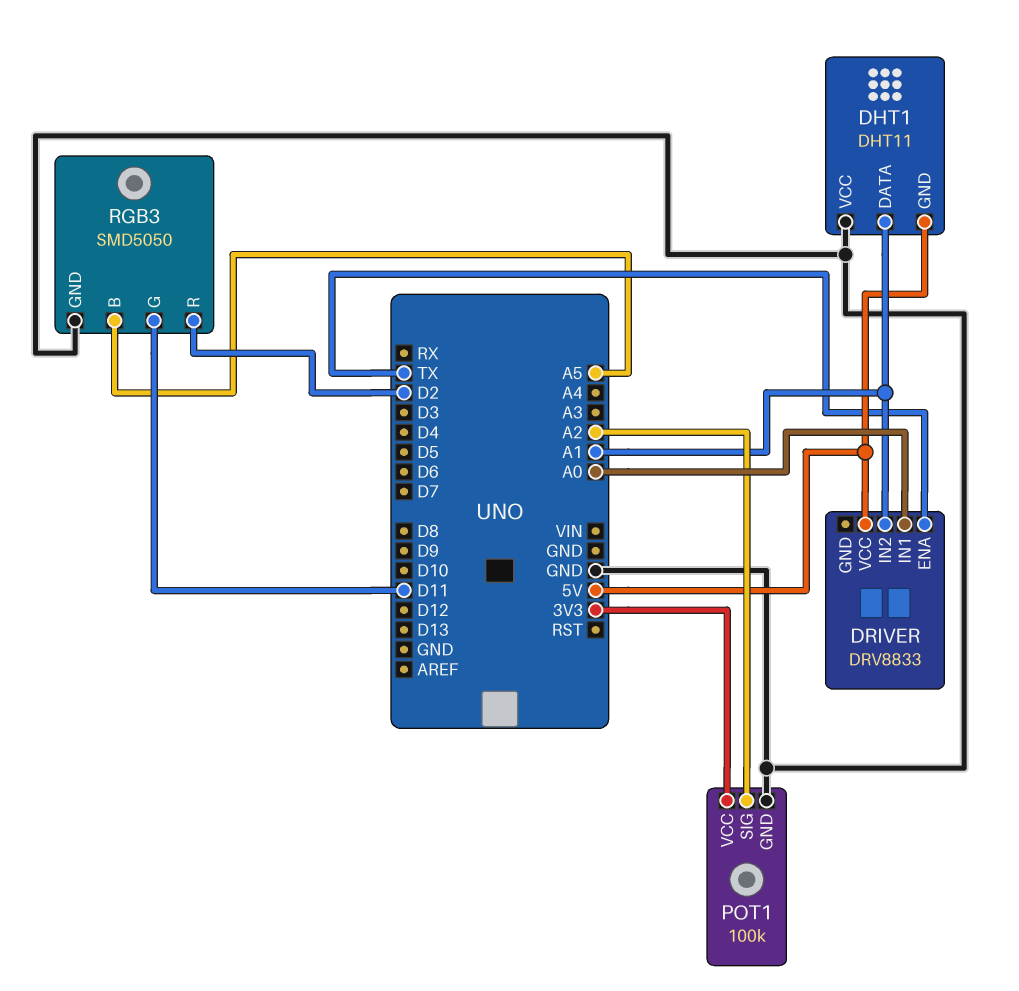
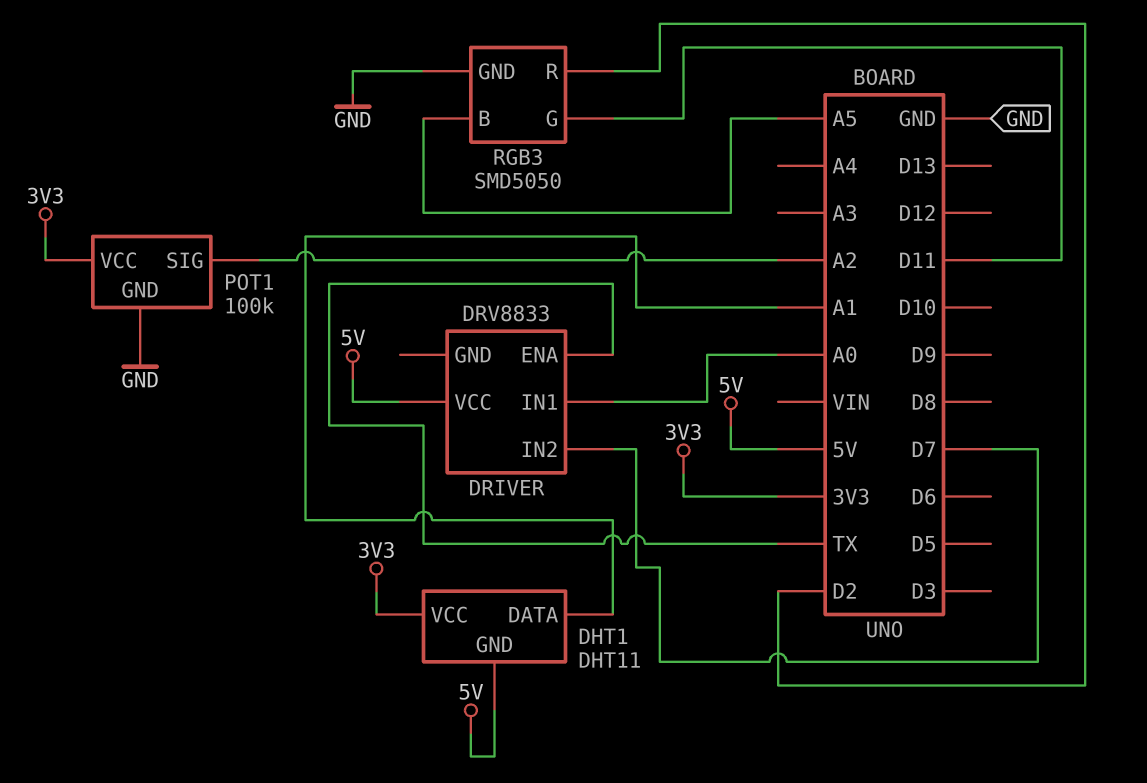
DHT1 pin VCC: GND -> 3V3
DRIVER pin IN2: A1 -> D7

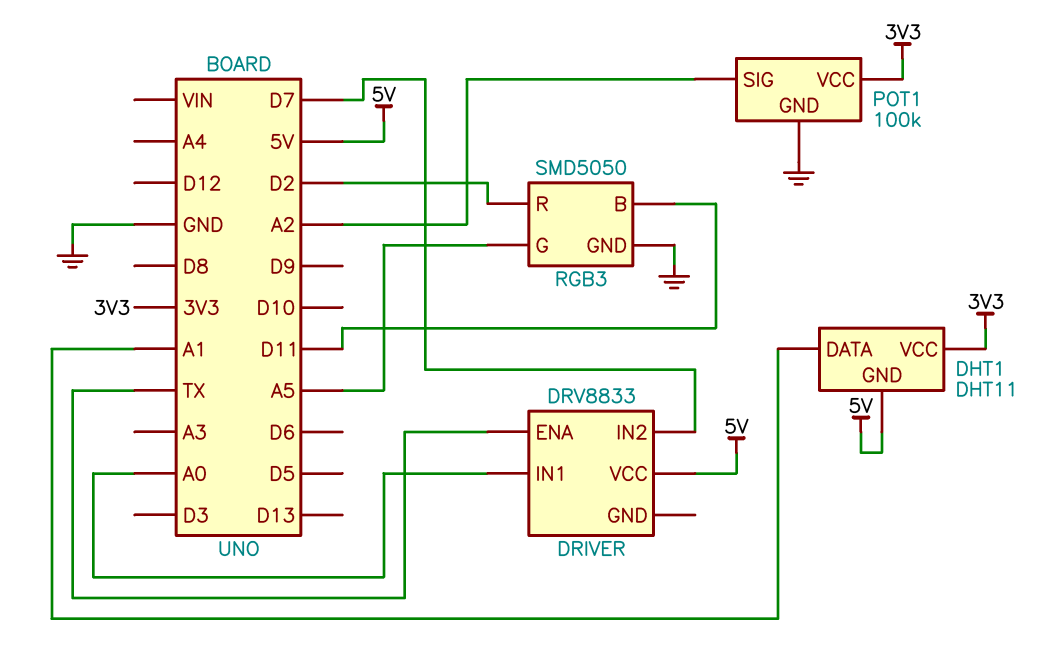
RGB3 pin B: A5 -> D11
RGB3 pin G: D11 -> A5

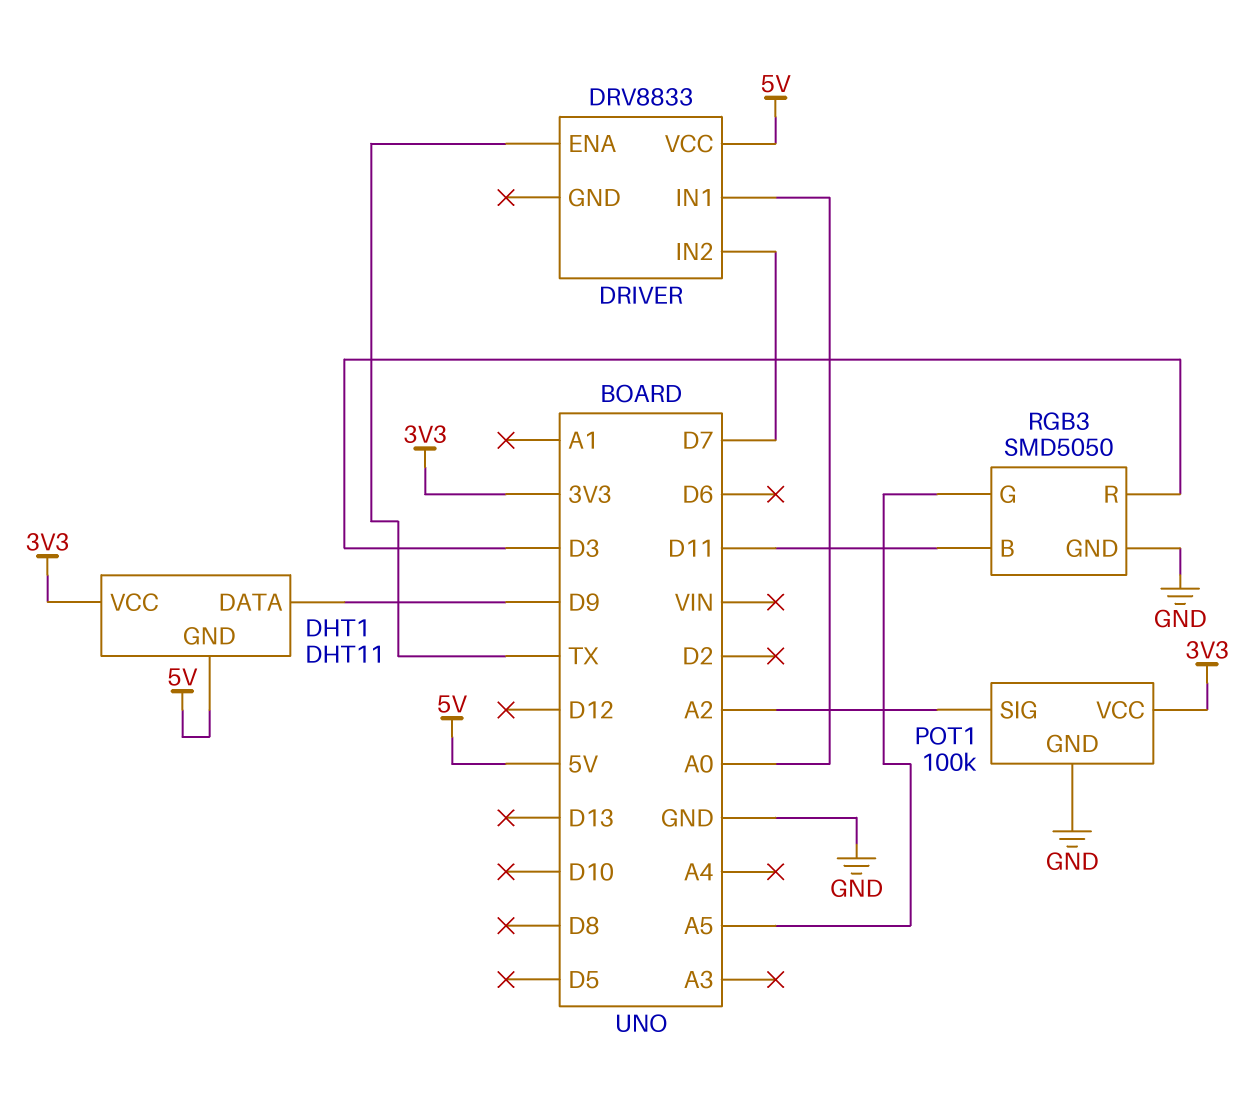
DHT1 pin DATA: A1 -> D9
RGB3 pin R: D2 -> D3

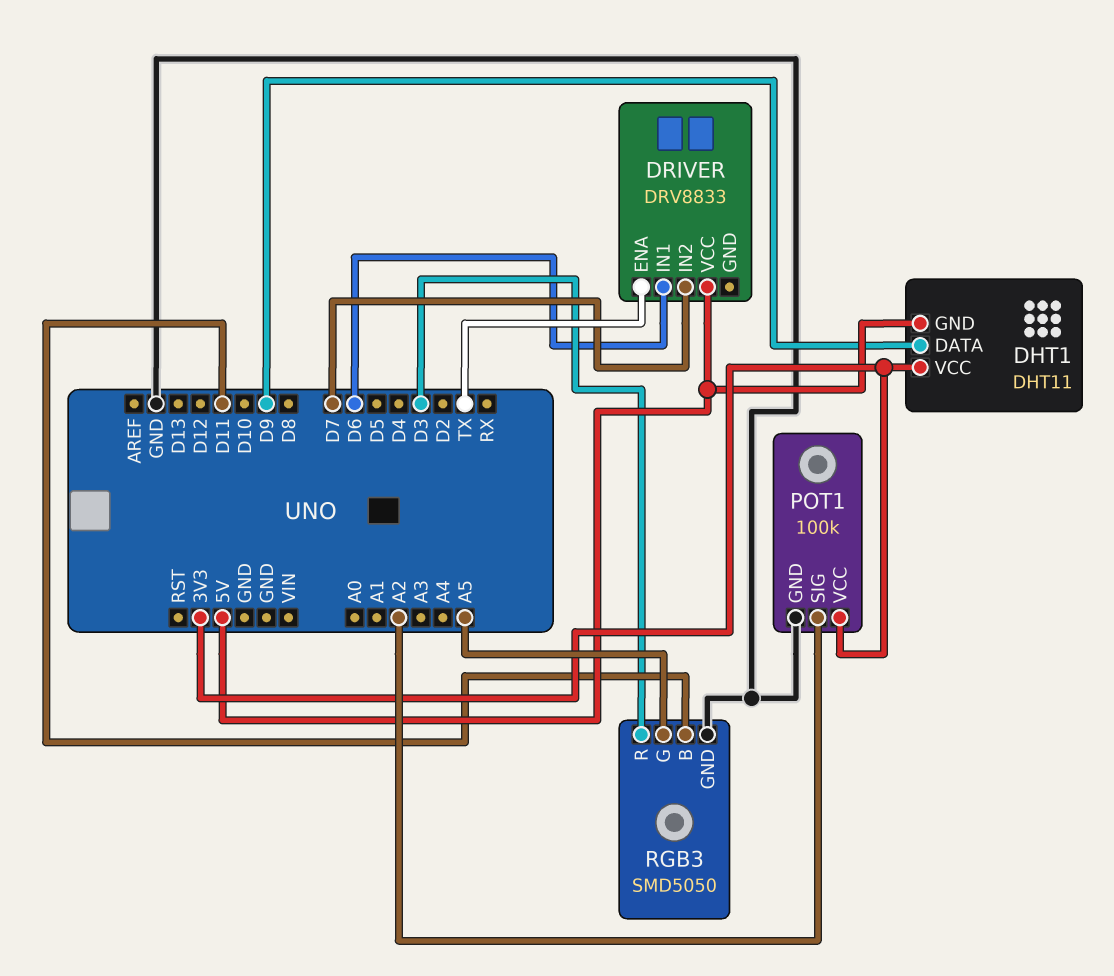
DRIVER pin IN1: A0 -> D6

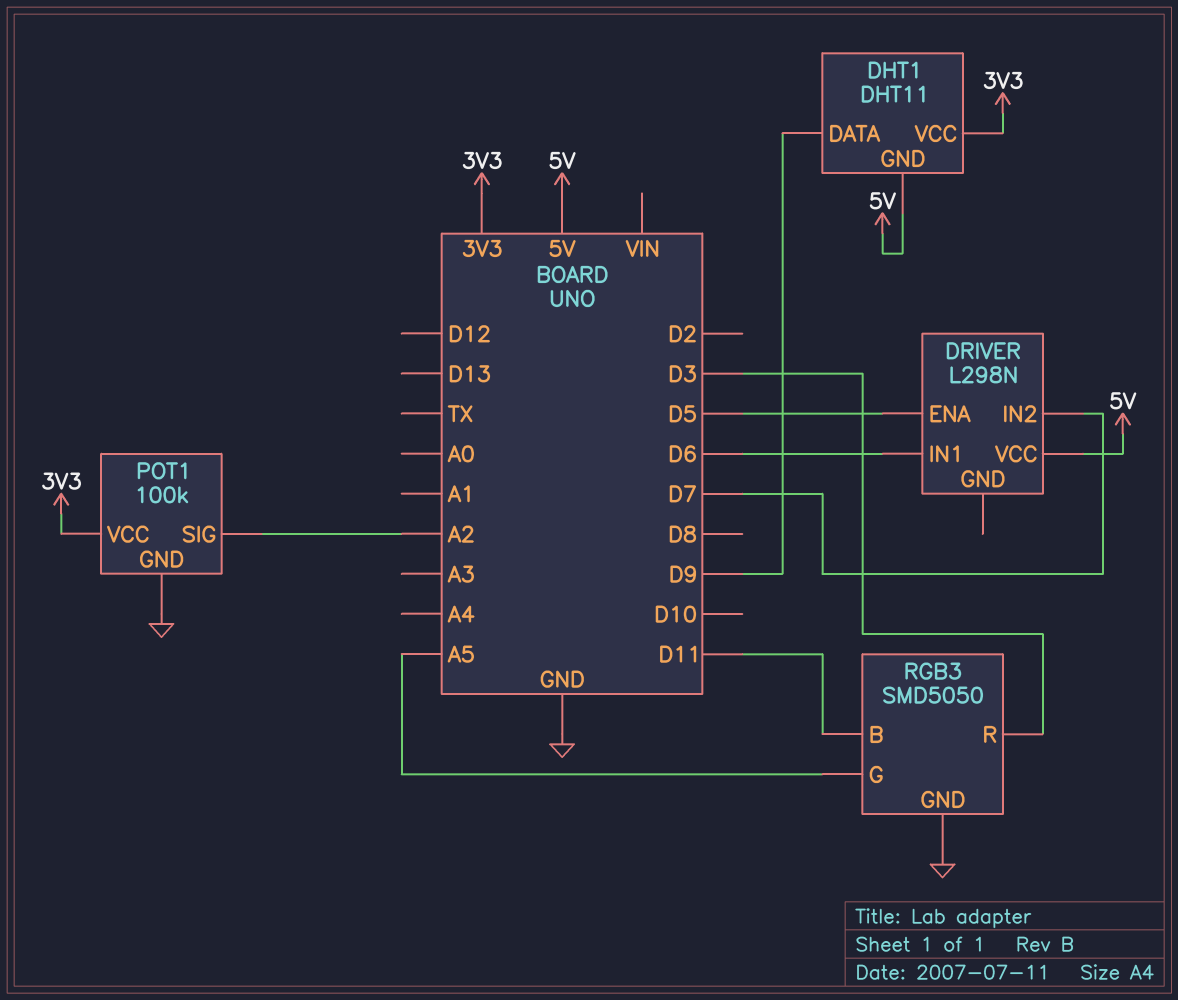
DRIVER: DRV8833 -> L298N
DRIVER pin ENA: TX -> D5

